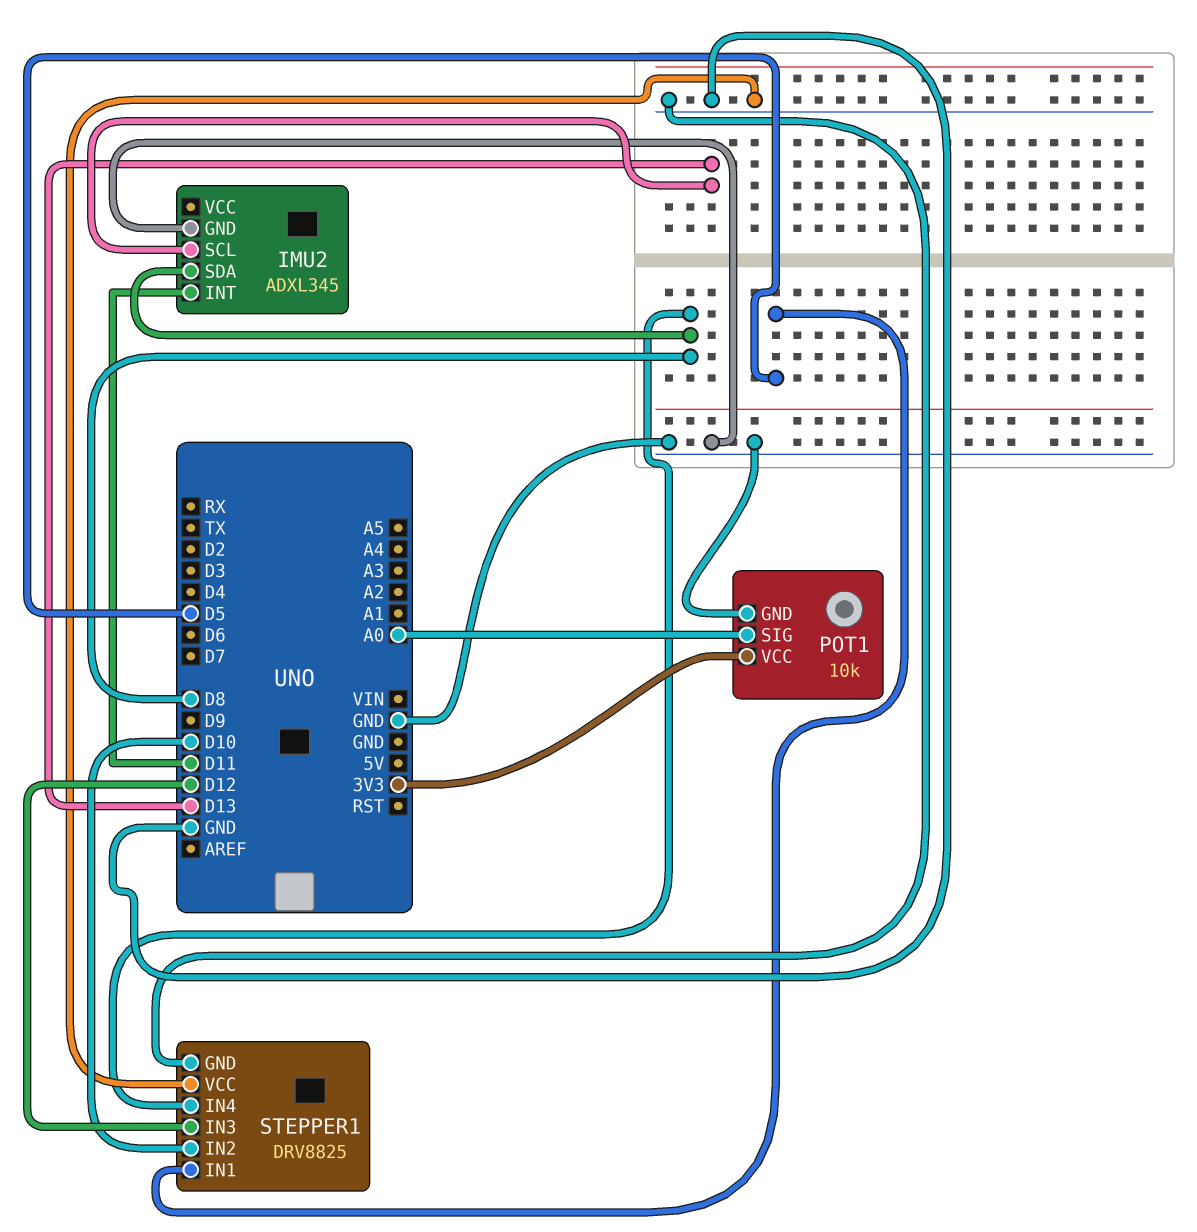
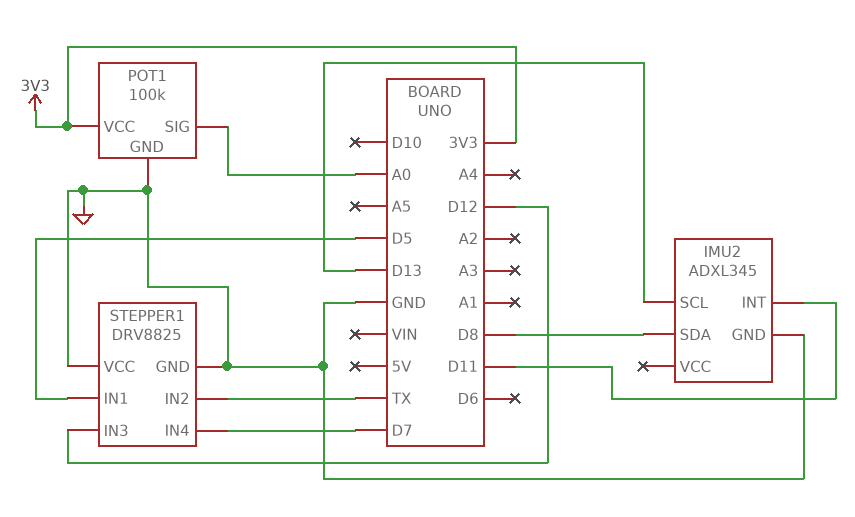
POT1: 10k -> 100k
STEPPER1 pin IN2: D10 -> TX
STEPPER1 pin IN4: D8 -> D7

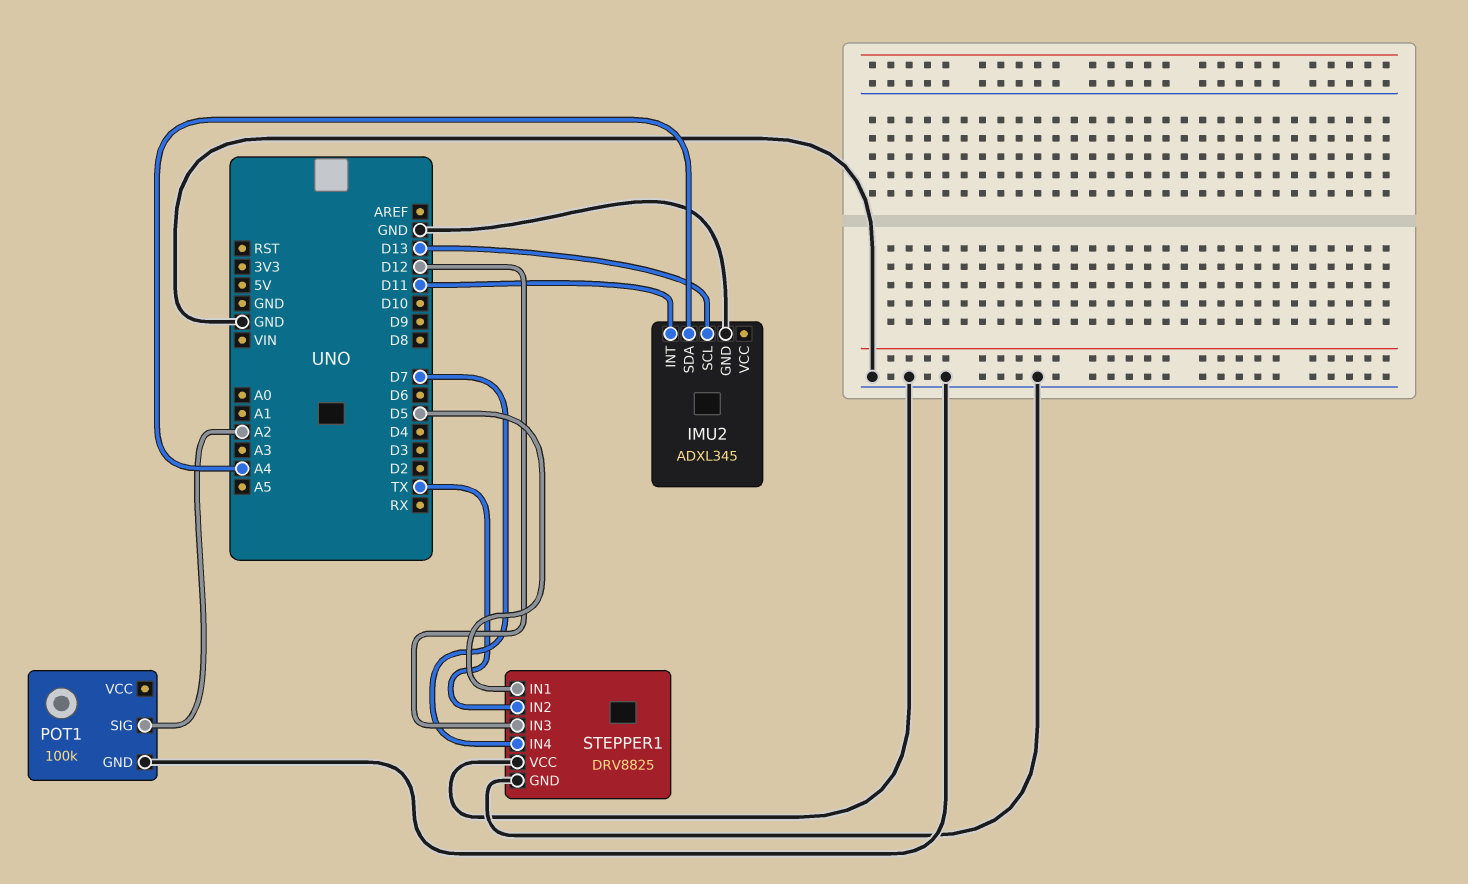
IMU2 pin SDA: D8 -> A4
POT1 pin SIG: A0 -> A2
POT1 pin VCC: 3V3 -> none

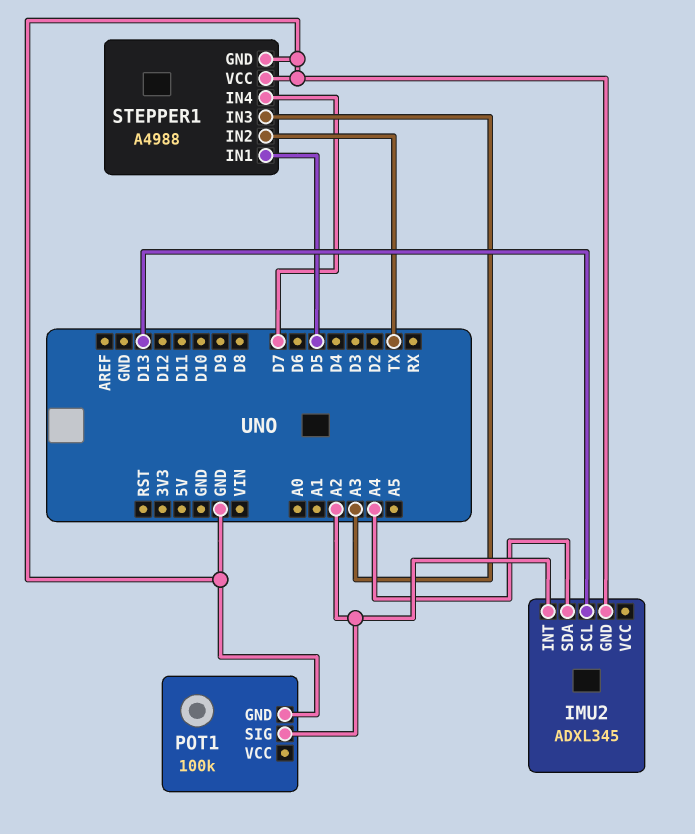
IMU2 pin INT: D11 -> A2
STEPPER1: DRV8825 -> A4988
STEPPER1 pin IN3: D12 -> A3

